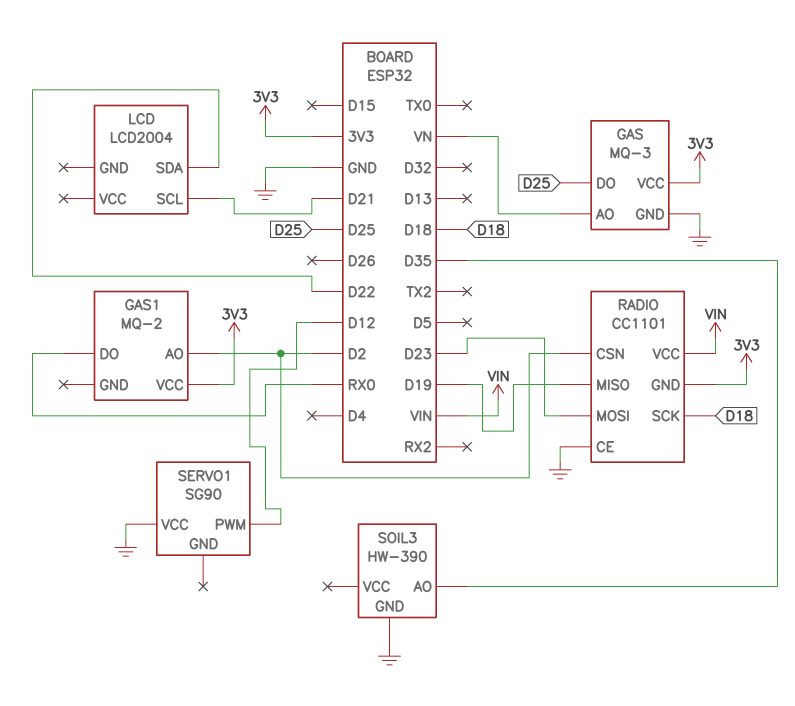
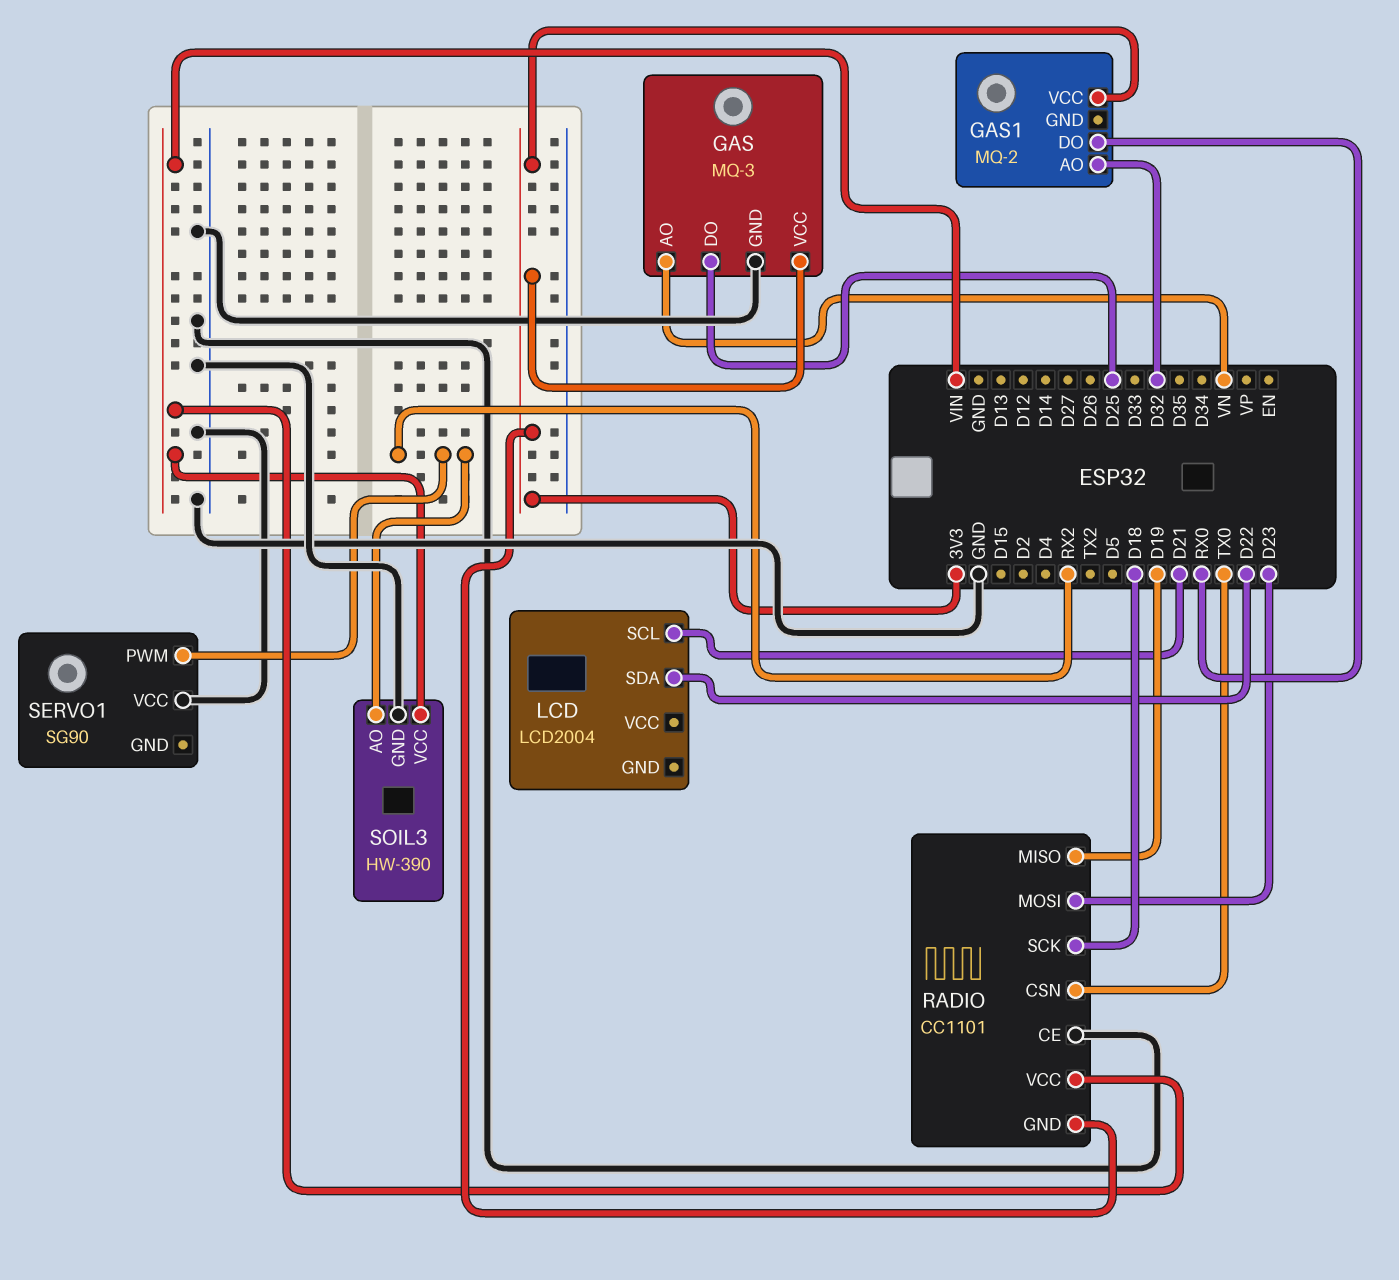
GAS1 pin AO: D2 -> D32
RADIO pin CSN: D2 -> TX0
SERVO1 pin PWM: D12 -> RX2
SOIL3 pin AO: D35 -> RX2
SOIL3 pin VCC: none -> VIN

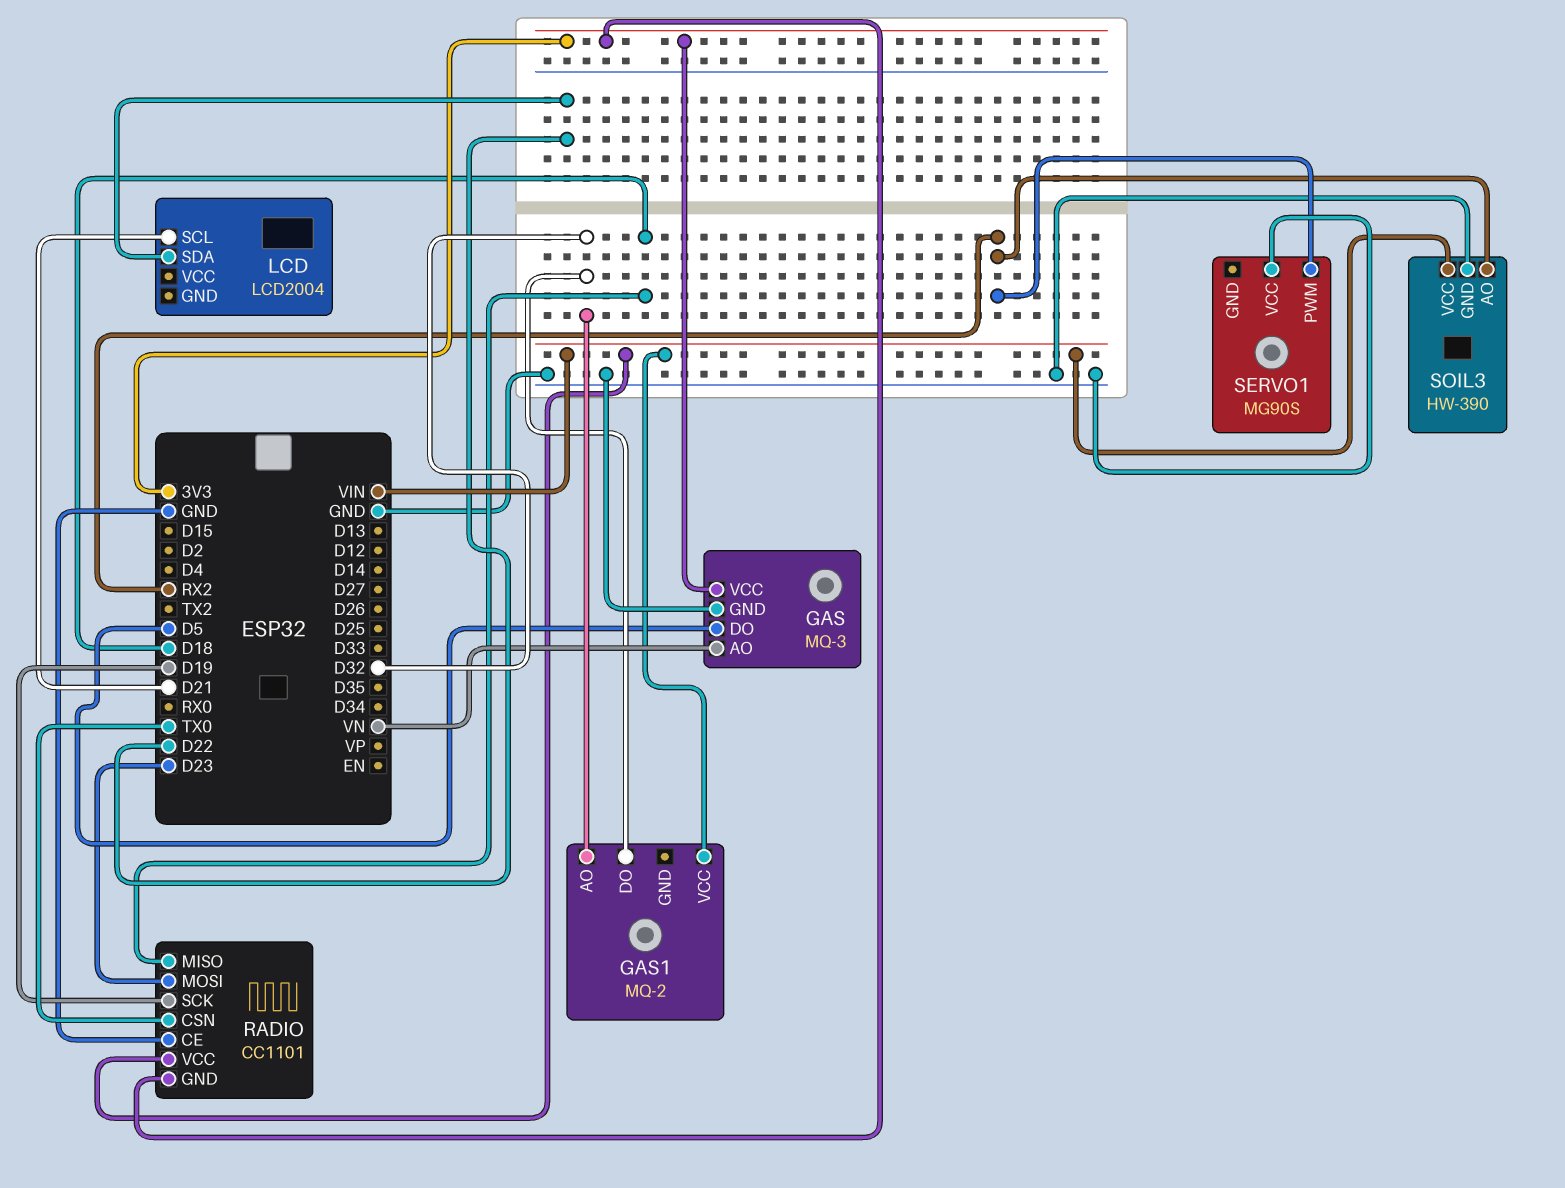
GAS pin DO: D25 -> D5
GAS1 pin DO: RX0 -> D32
GAS1 pin VCC: 3V3 -> VIN
RADIO pin MISO: D19 -> D18
RADIO pin SCK: D18 -> D19
SERVO1: SG90 -> MG90S

